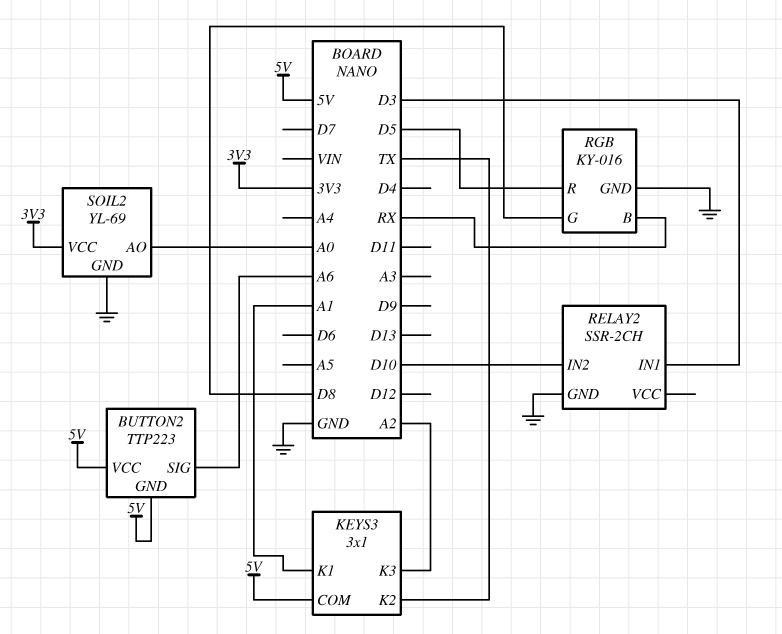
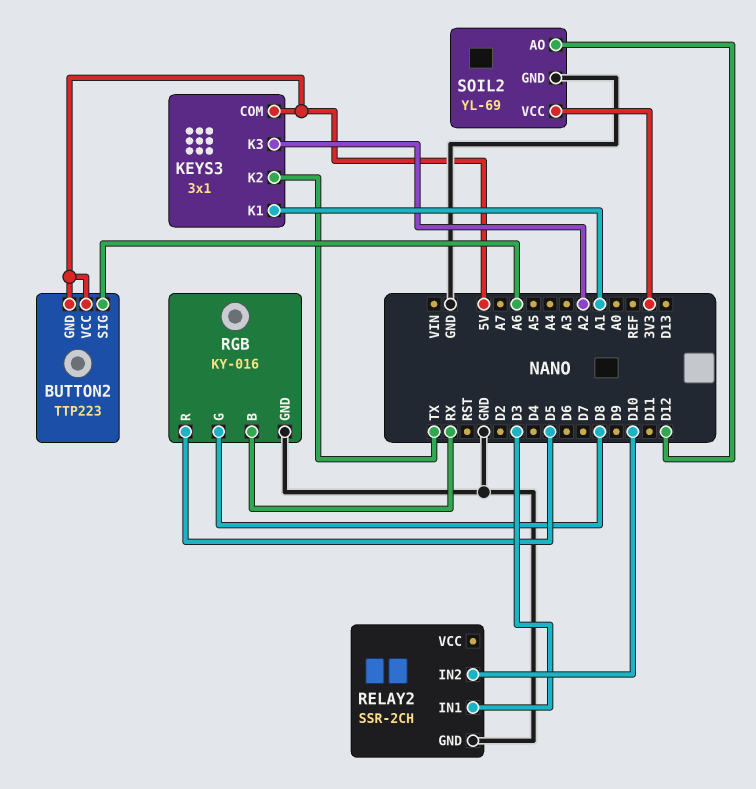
SOIL2 pin AO: A0 -> D12

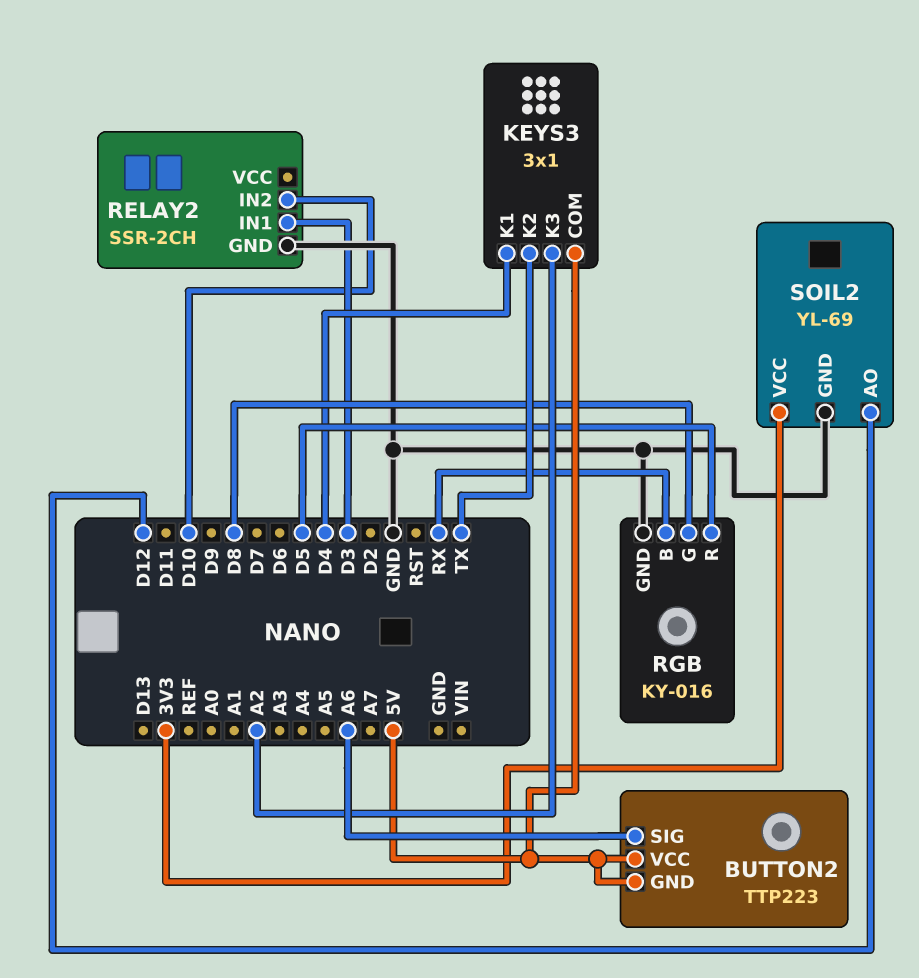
KEYS3 pin K1: A1 -> D4

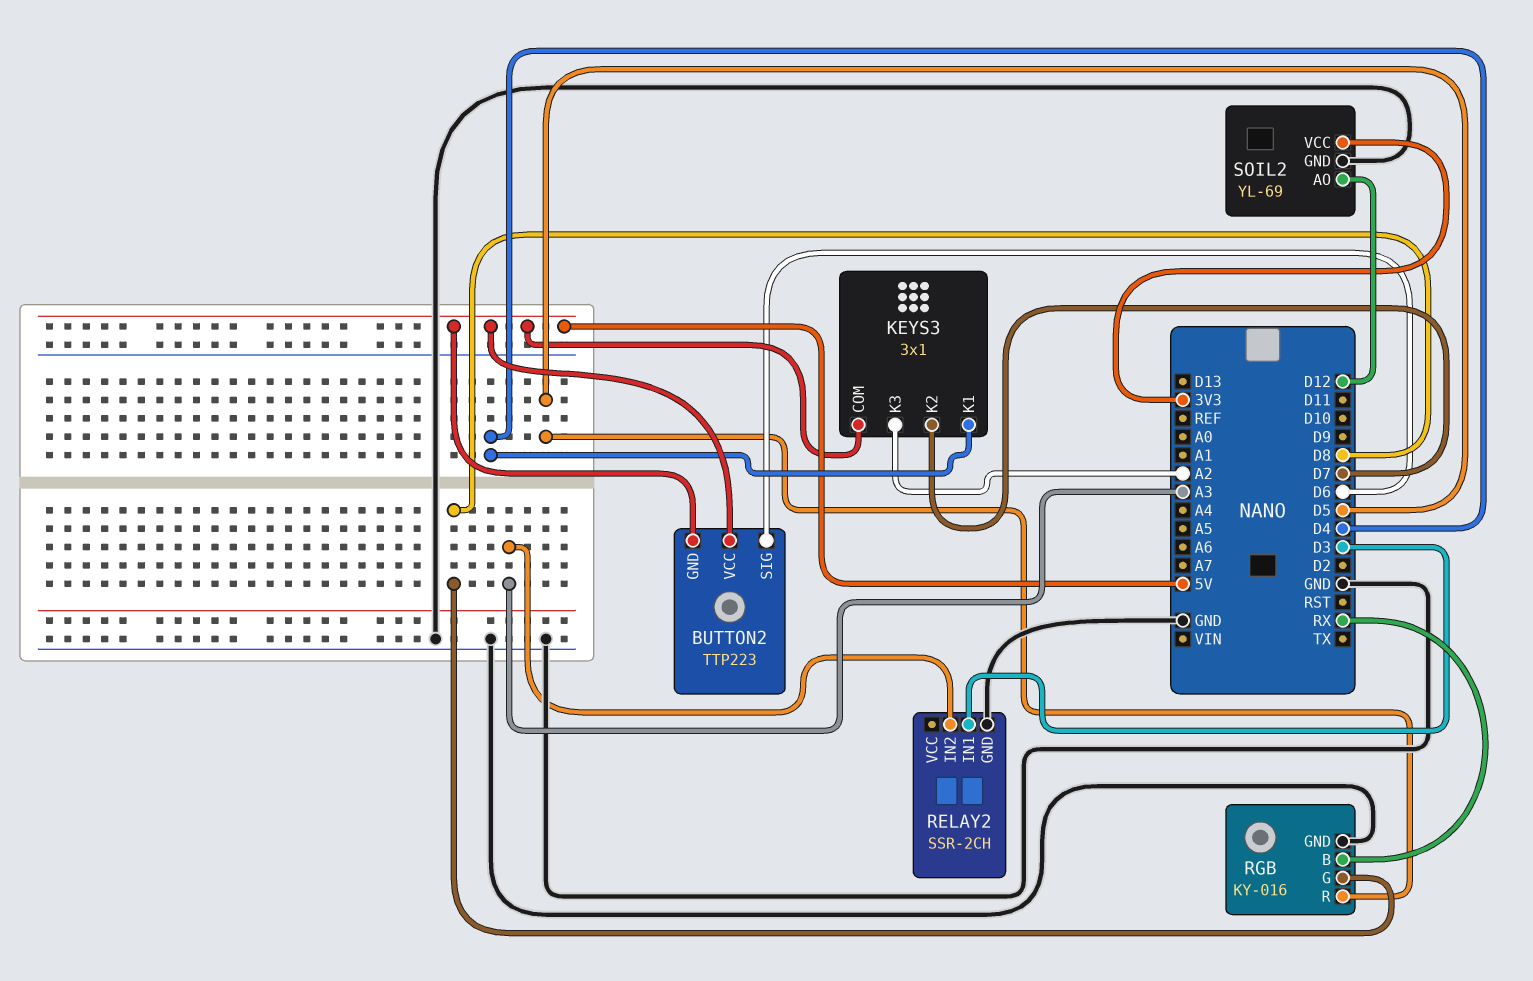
BUTTON2 pin SIG: A6 -> D6
KEYS3 pin K2: TX -> D7
RELAY2 pin IN2: D10 -> A3

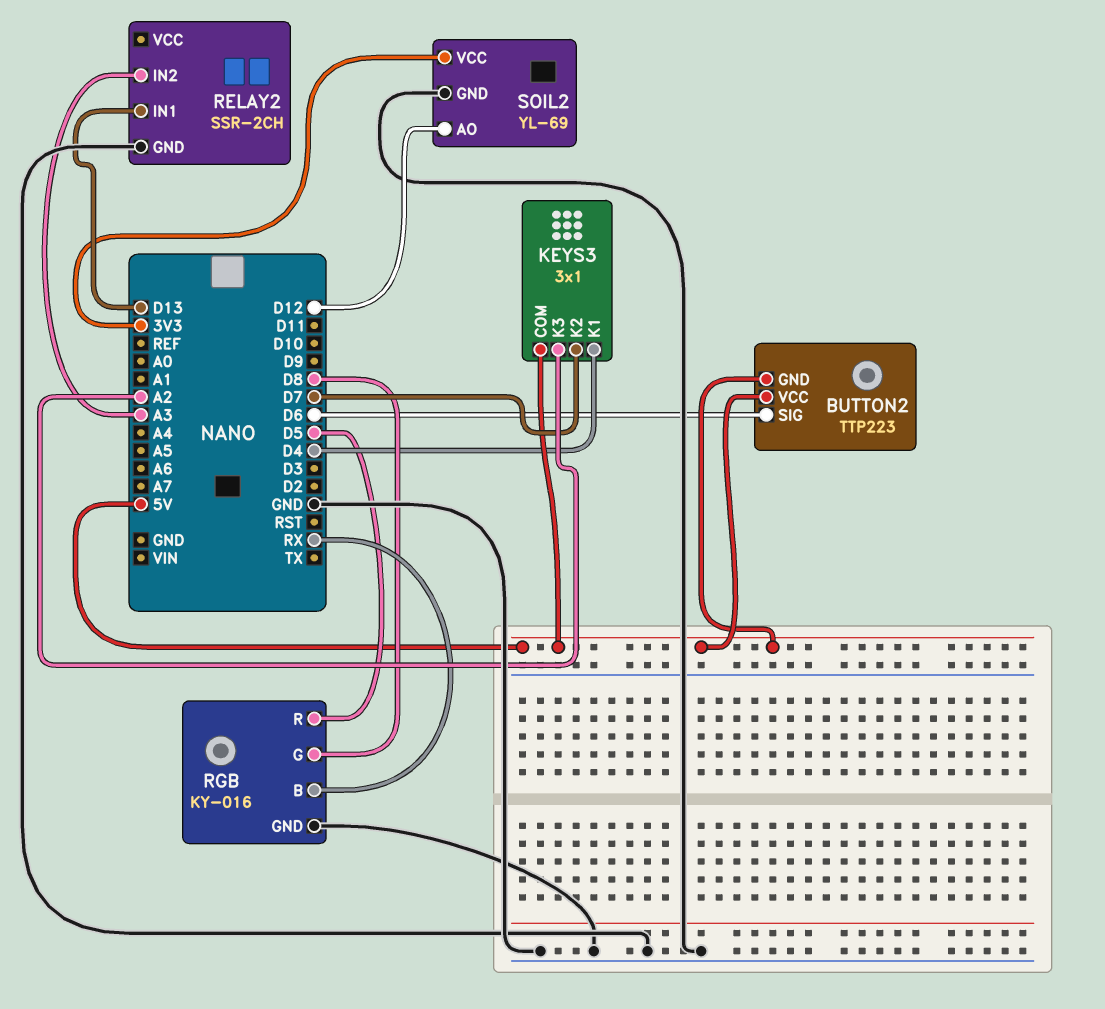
RELAY2 pin IN1: D3 -> D13

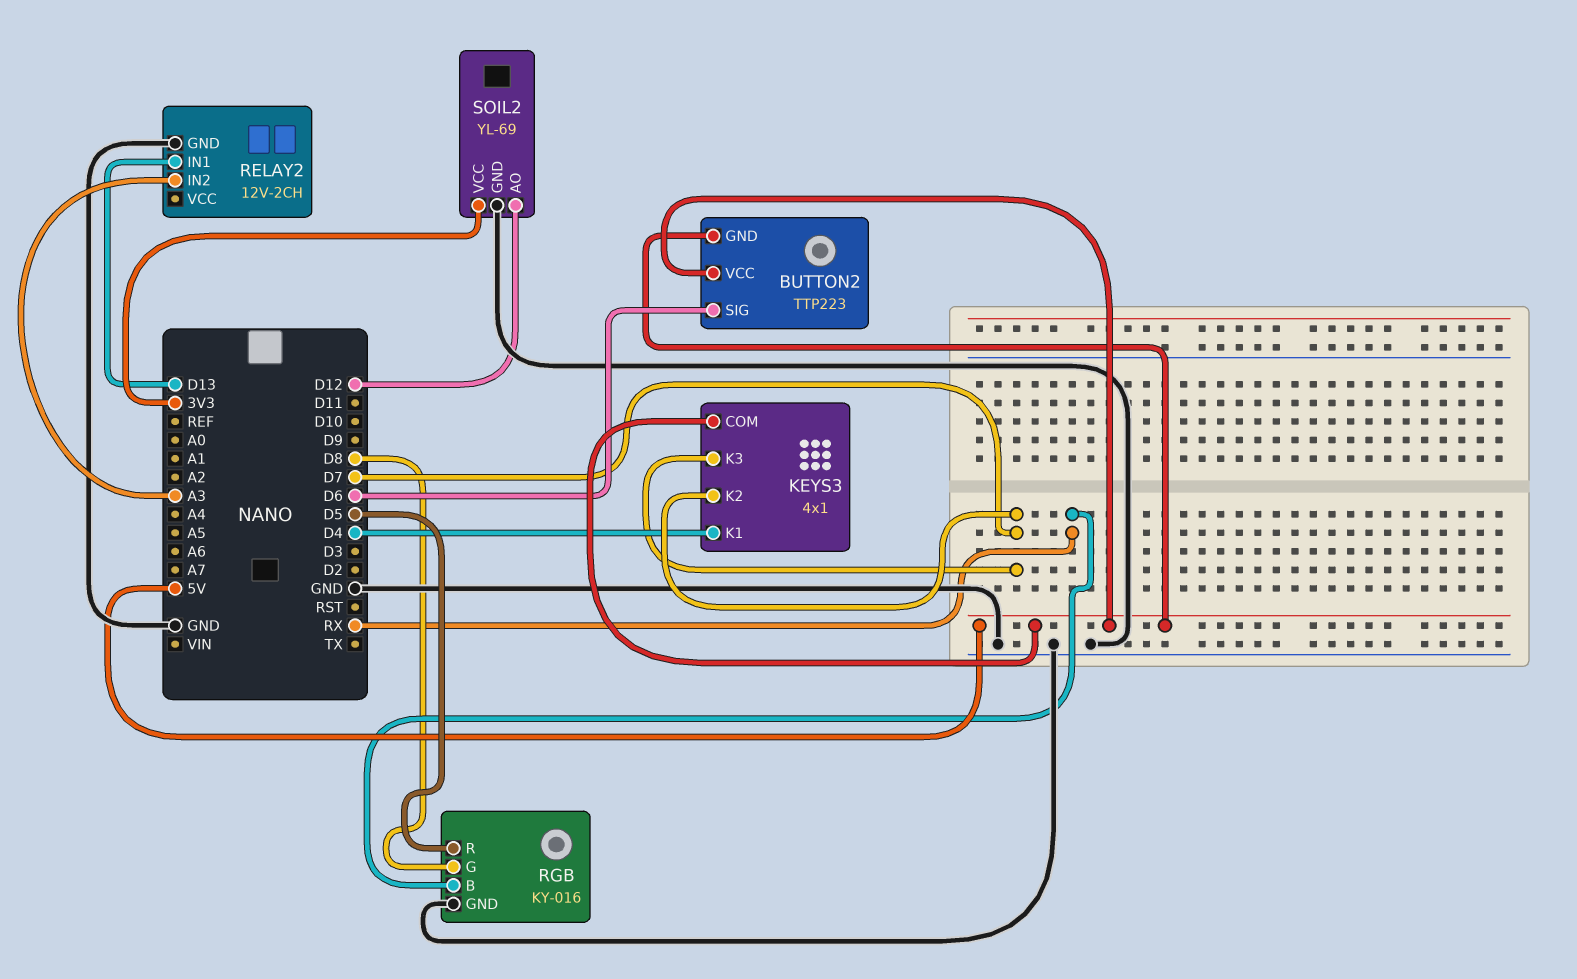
KEYS3: 3x1 -> 4x1
KEYS3 pin K3: A2 -> D7
RELAY2: SSR-2CH -> 12V-2CH

